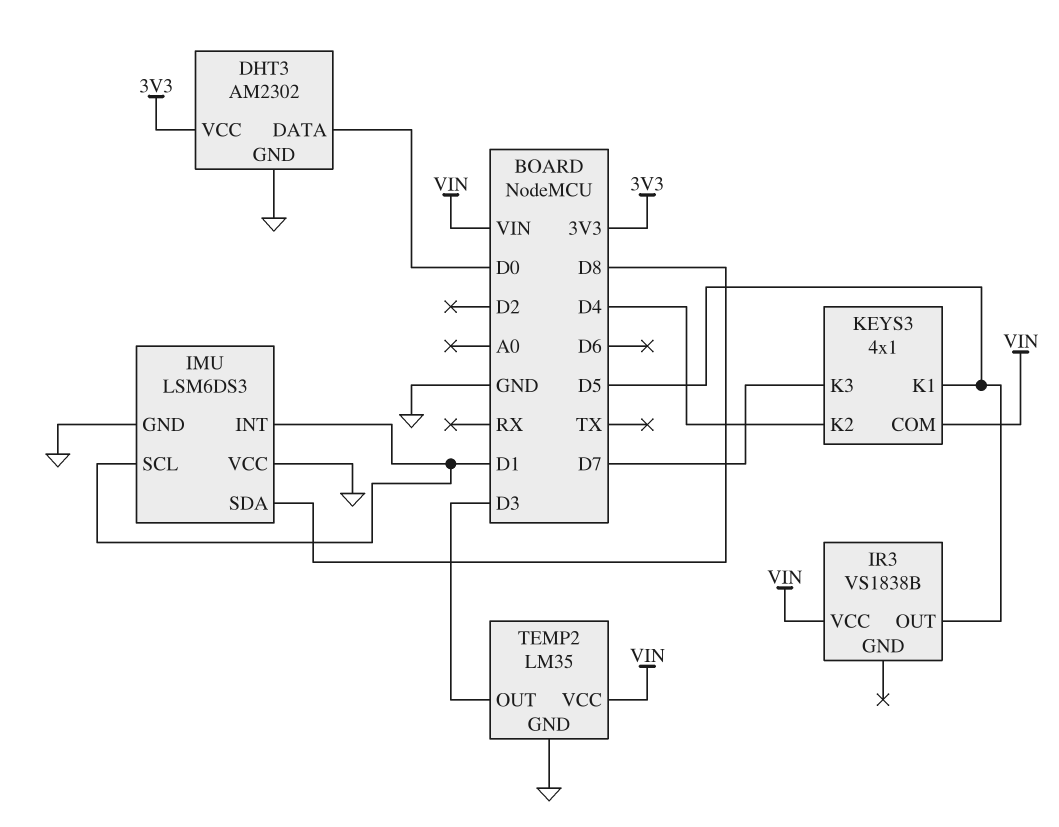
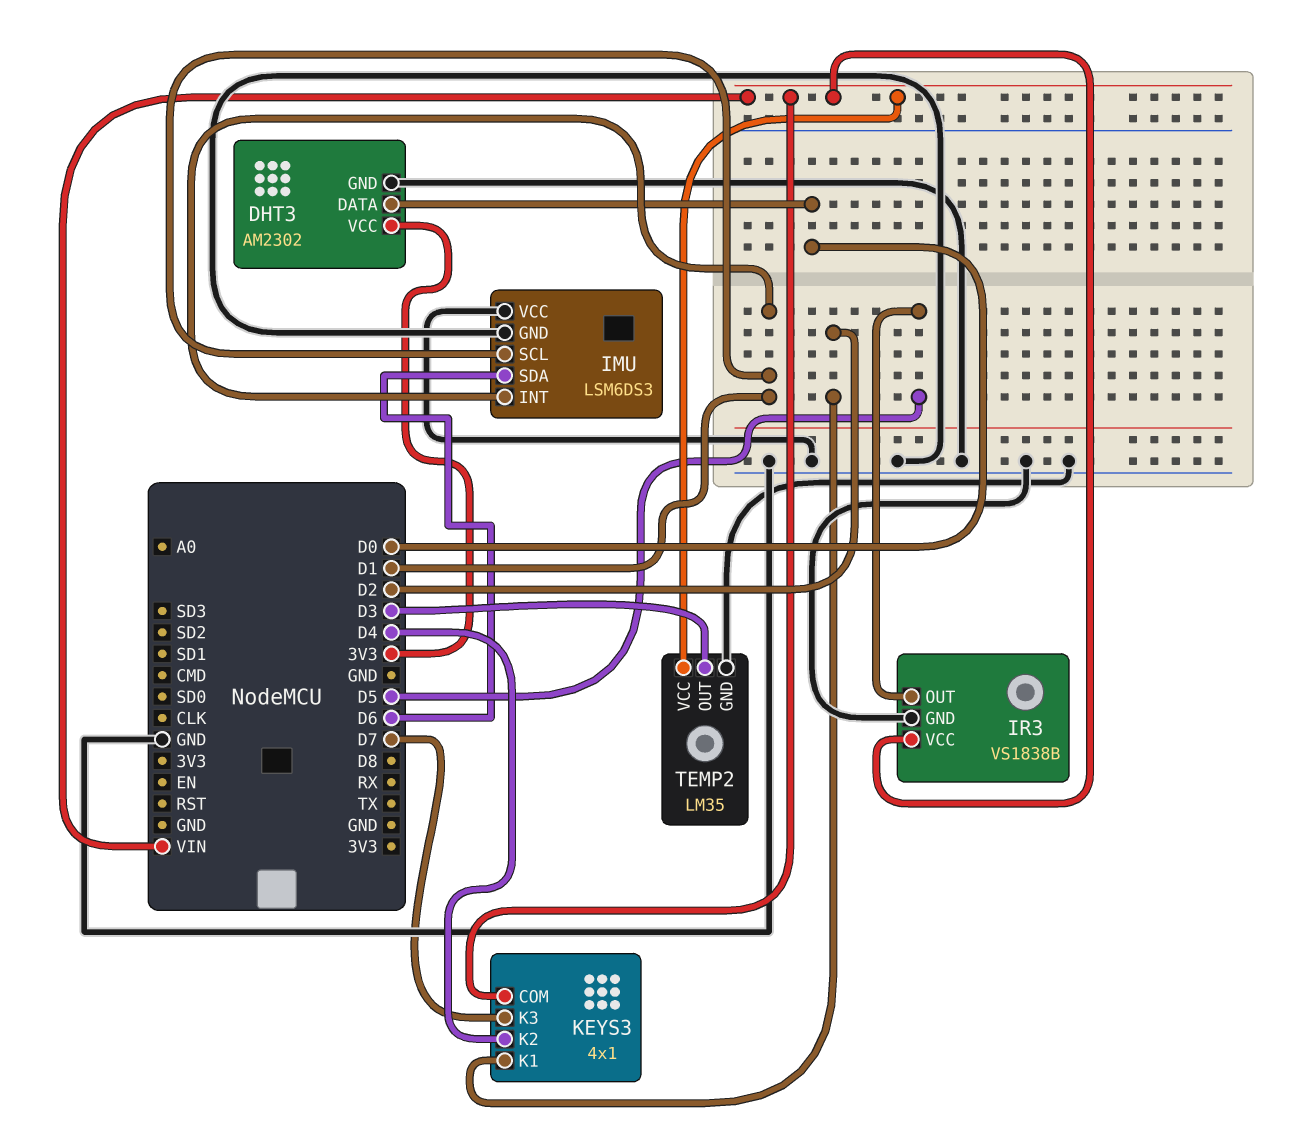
IMU pin SDA: D8 -> D6
IR3 pin GND: none -> GND
KEYS3 pin K1: D5 -> D2

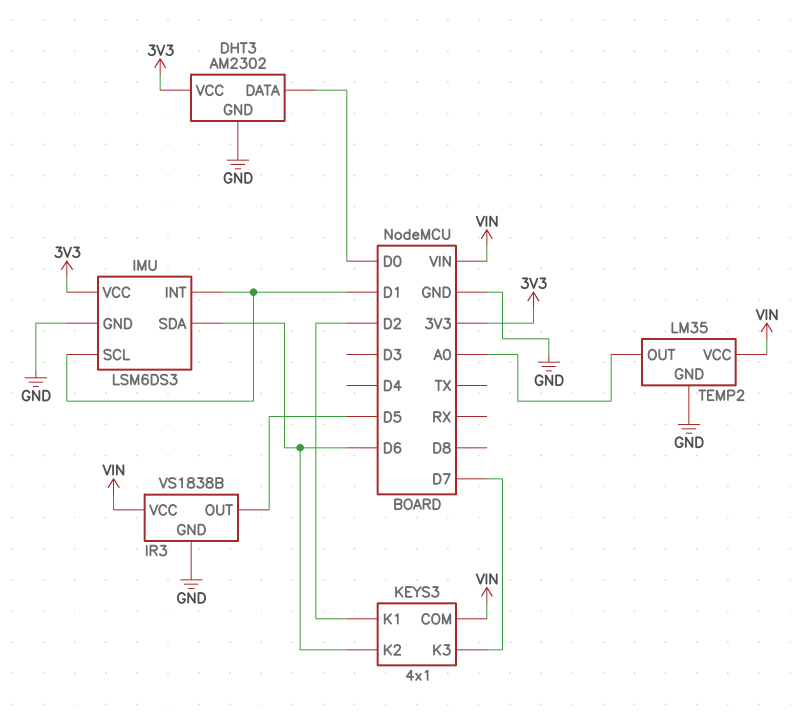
IMU pin VCC: GND -> 3V3
KEYS3 pin K2: D4 -> D6
TEMP2 pin OUT: D3 -> A0

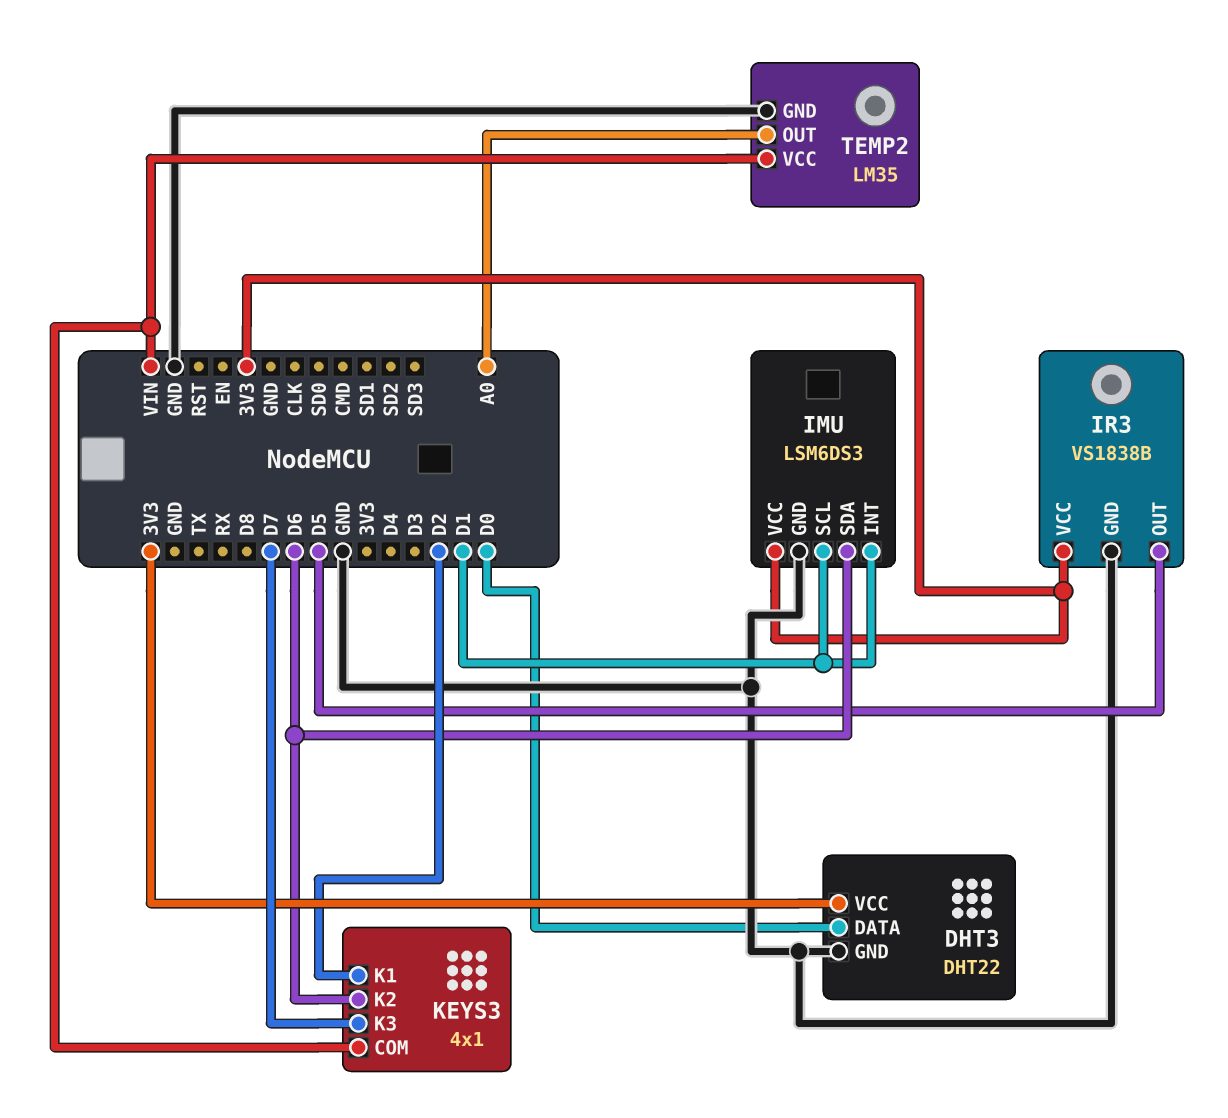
DHT3: AM2302 -> DHT22
IR3 pin VCC: VIN -> 3V3

